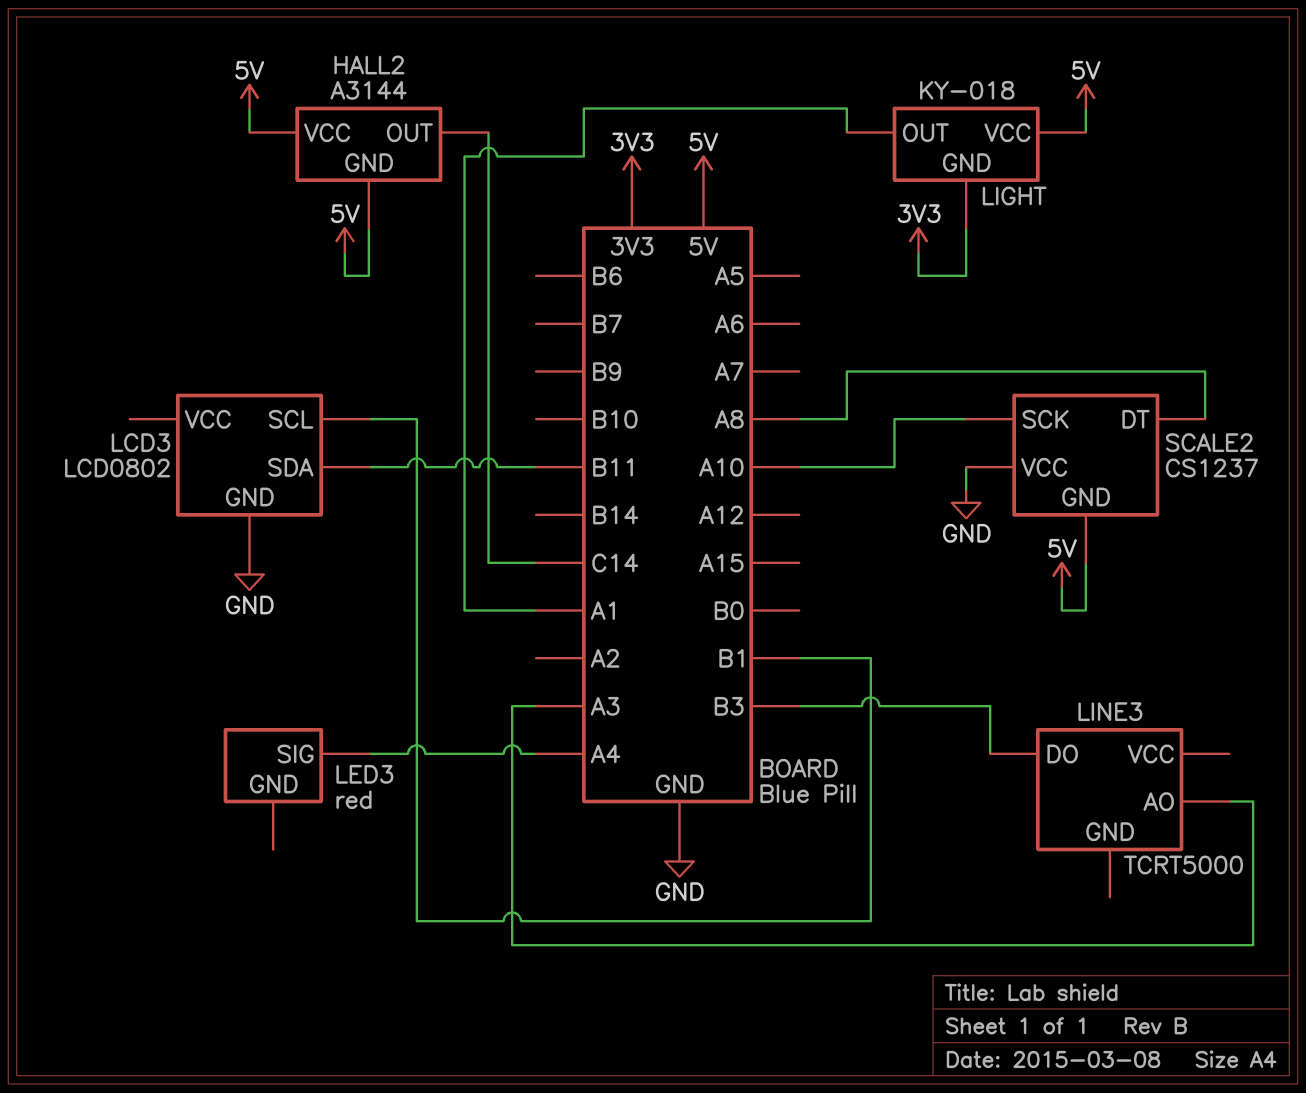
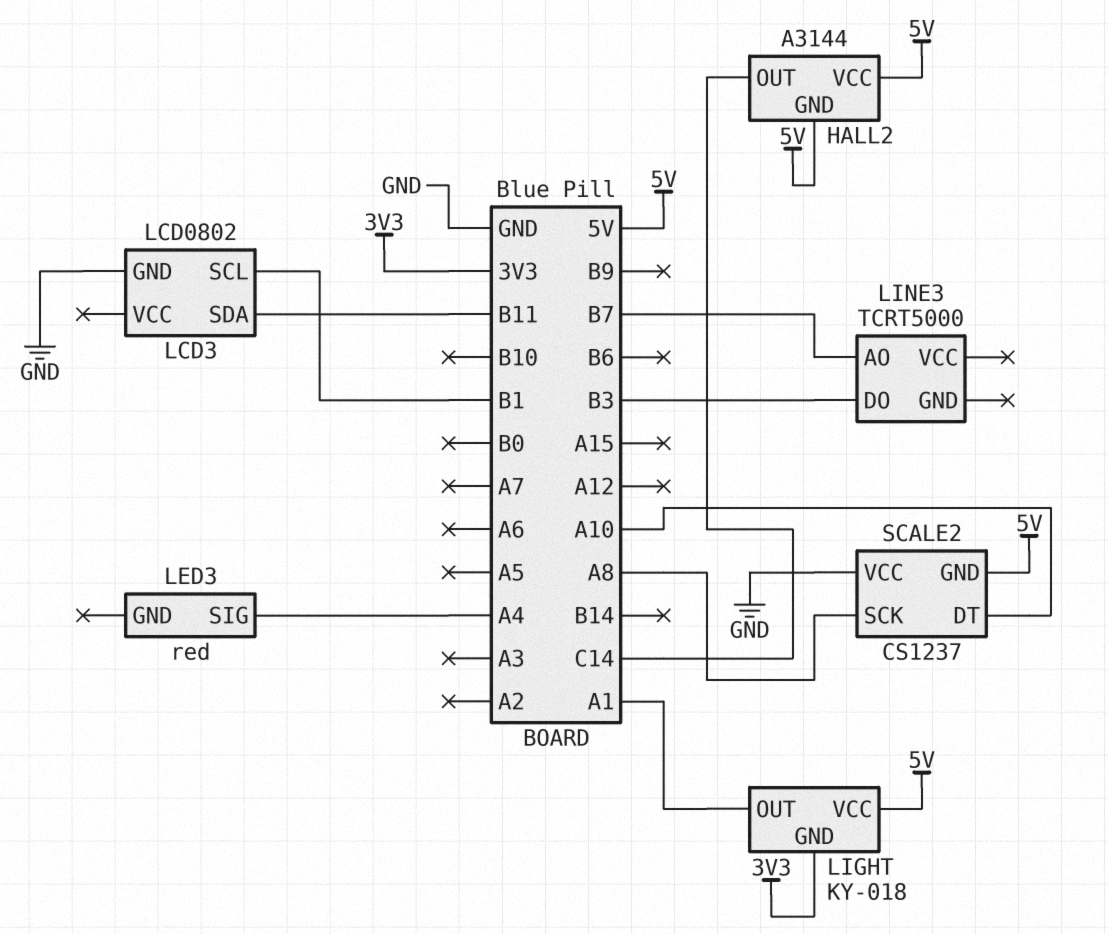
LINE3 pin AO: A3 -> B7
SCALE2 pin DT: A8 -> A10
SCALE2 pin SCK: A10 -> A8

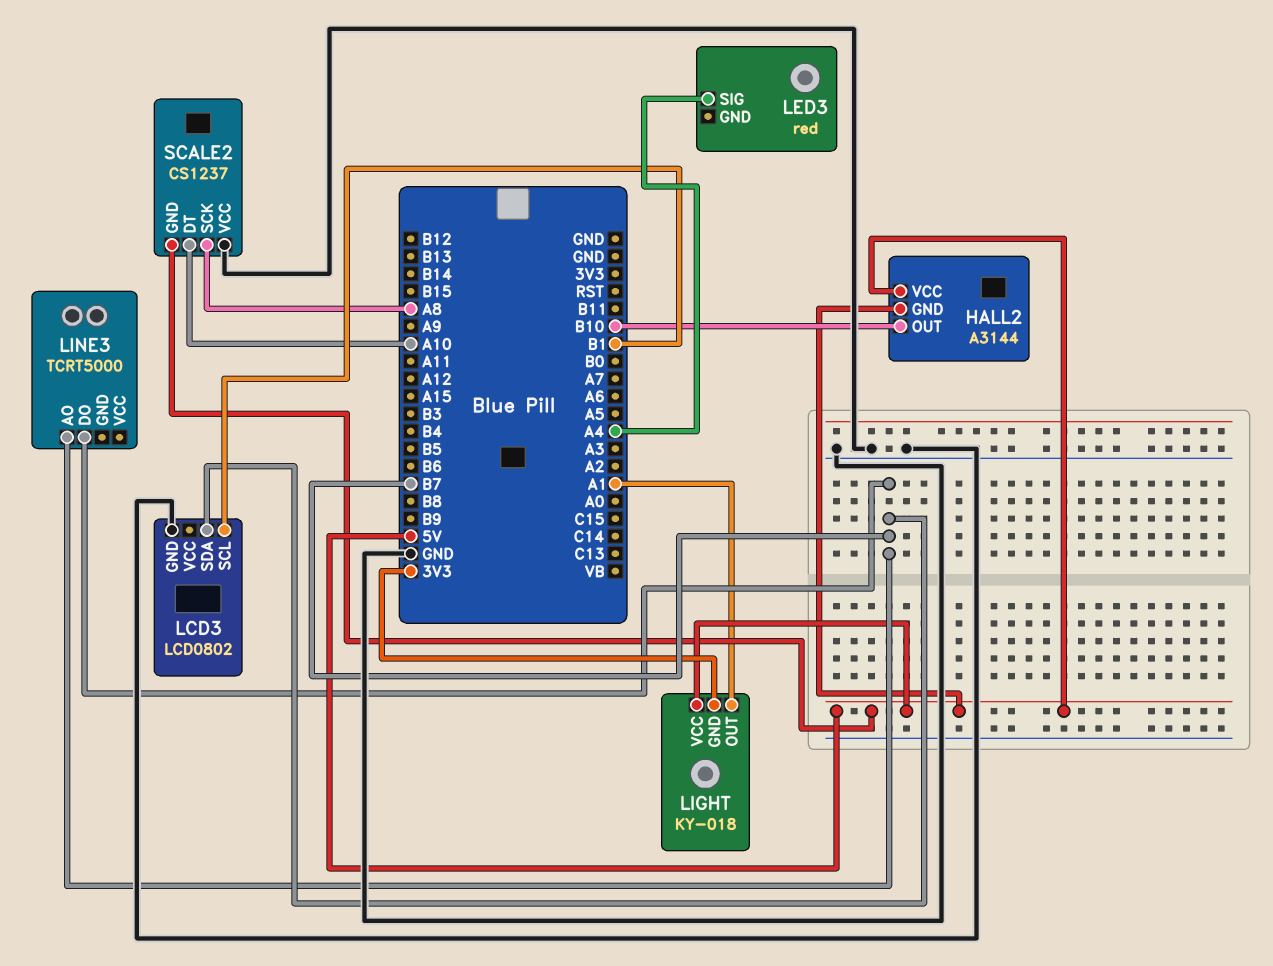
HALL2 pin OUT: C14 -> B10
LCD3 pin SDA: B11 -> B7
LINE3 pin DO: B3 -> B7

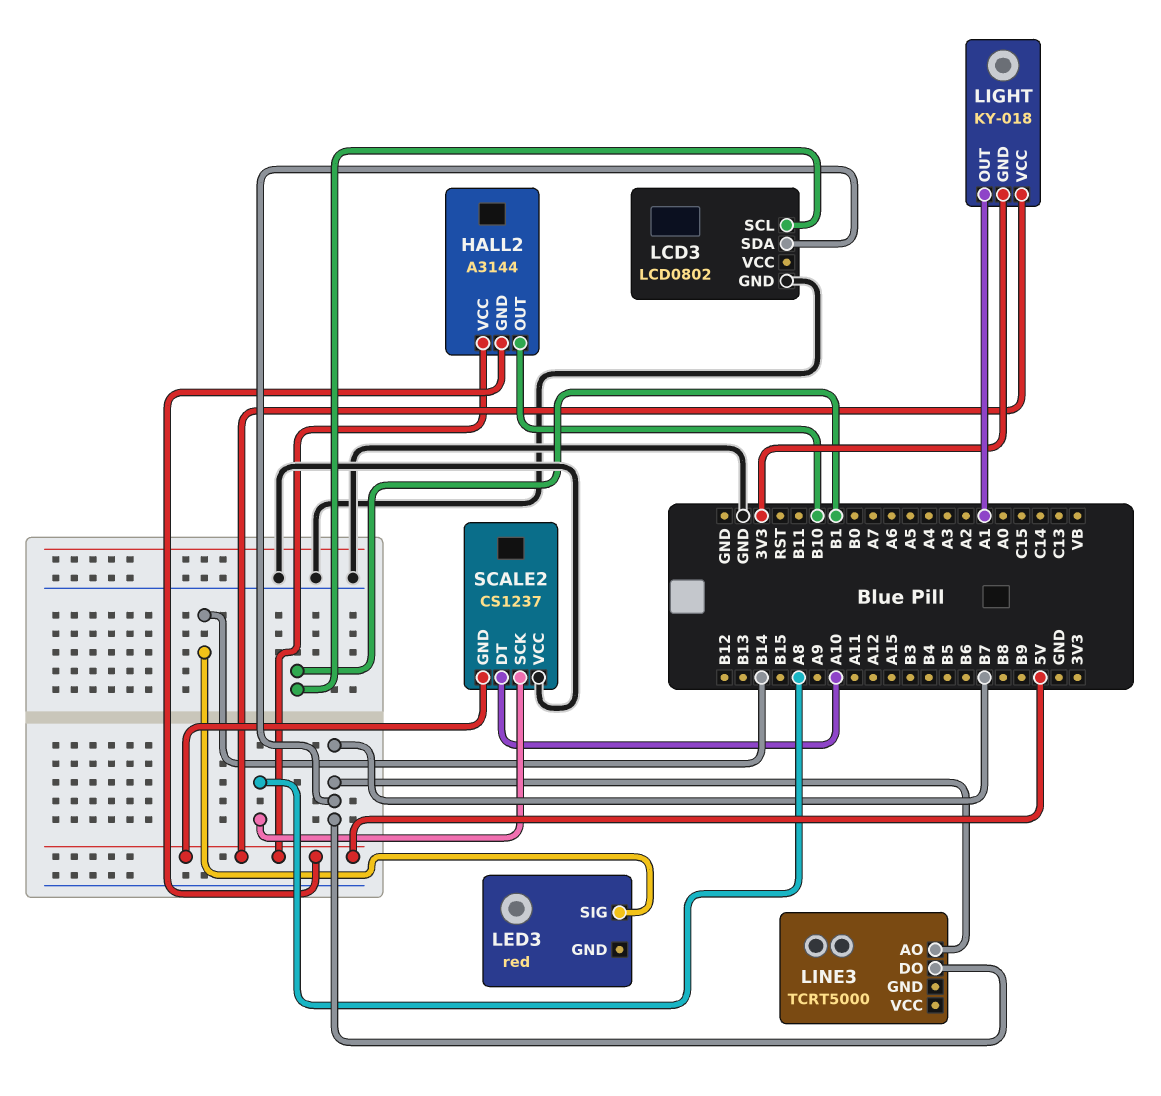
LED3 pin SIG: A4 -> B14

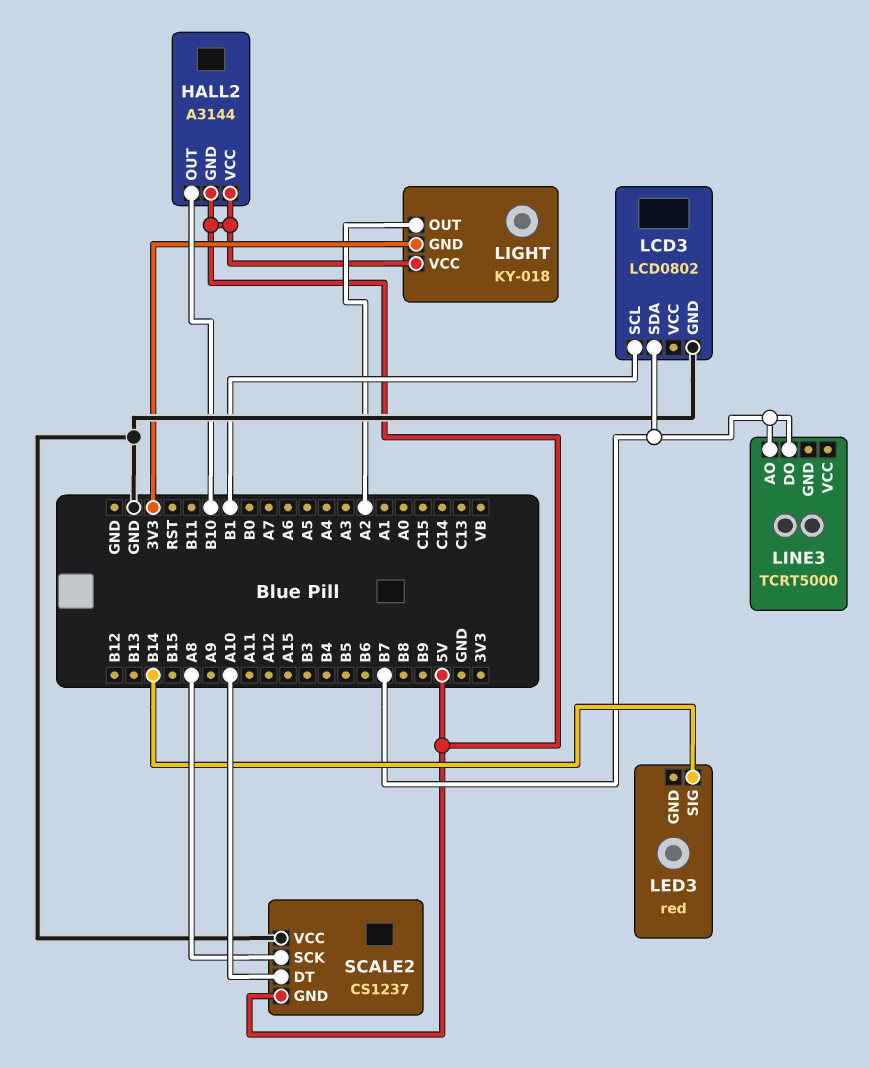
LIGHT pin OUT: A1 -> A2

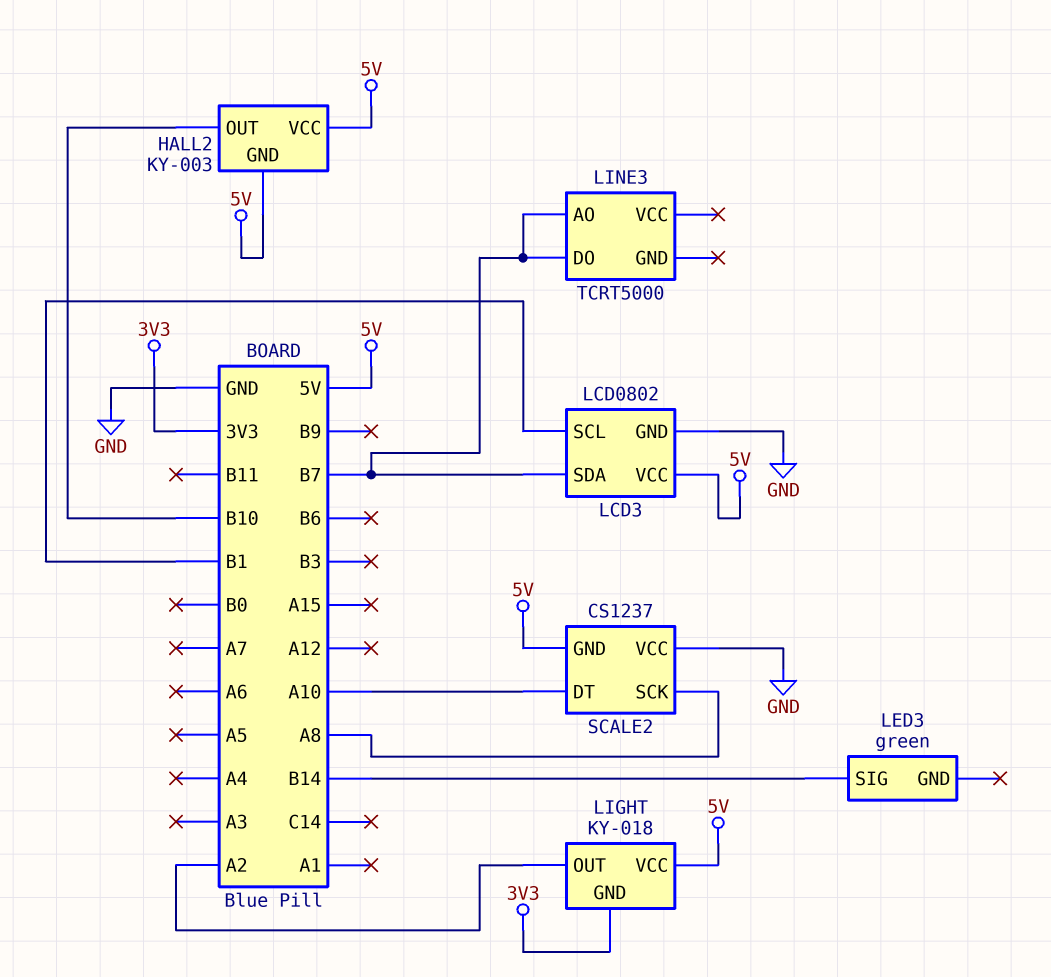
HALL2: A3144 -> KY-003
LCD3 pin VCC: none -> 5V
LED3: red -> green

